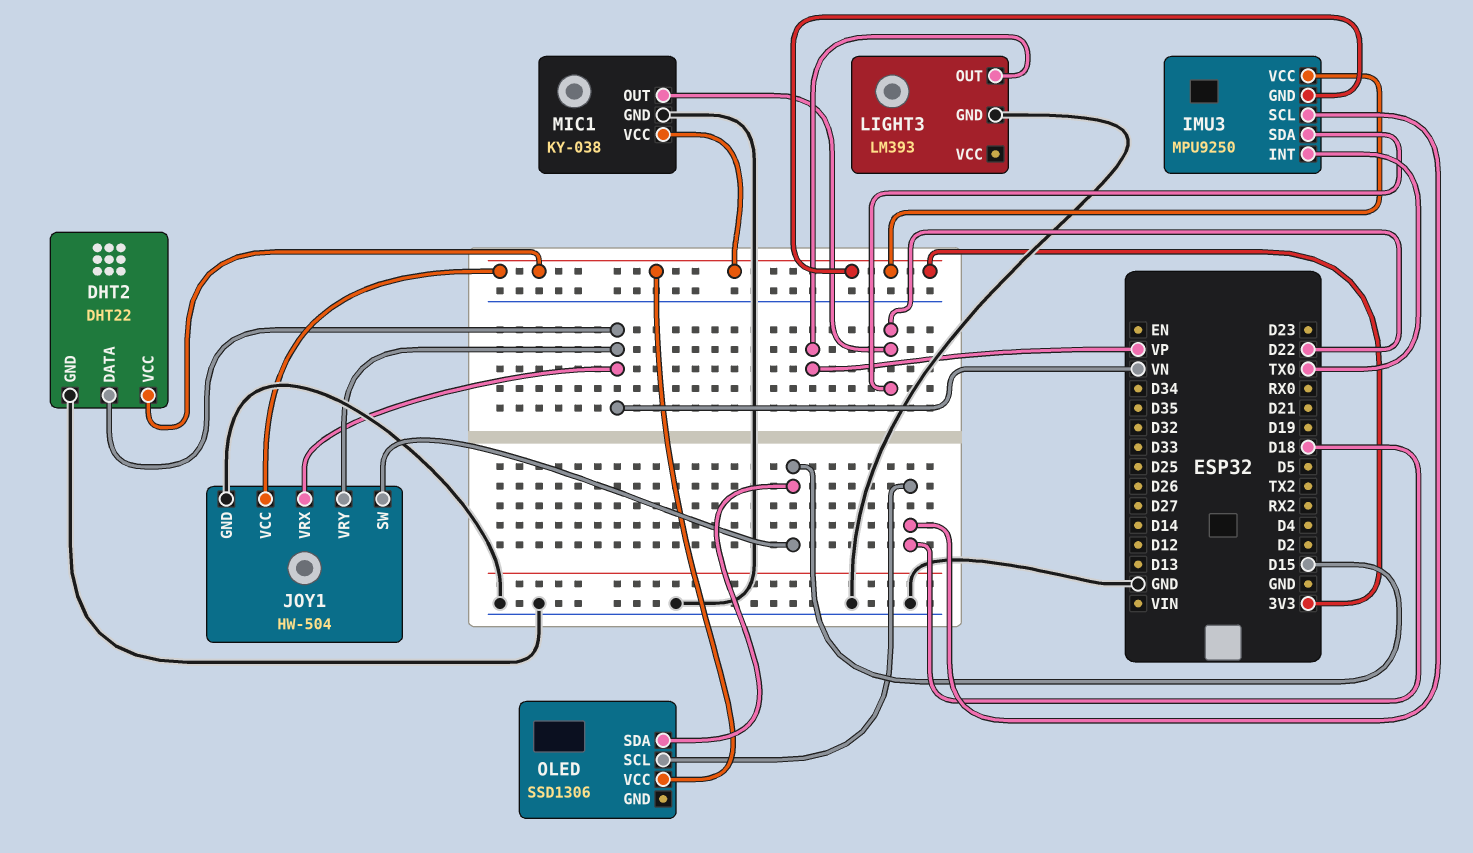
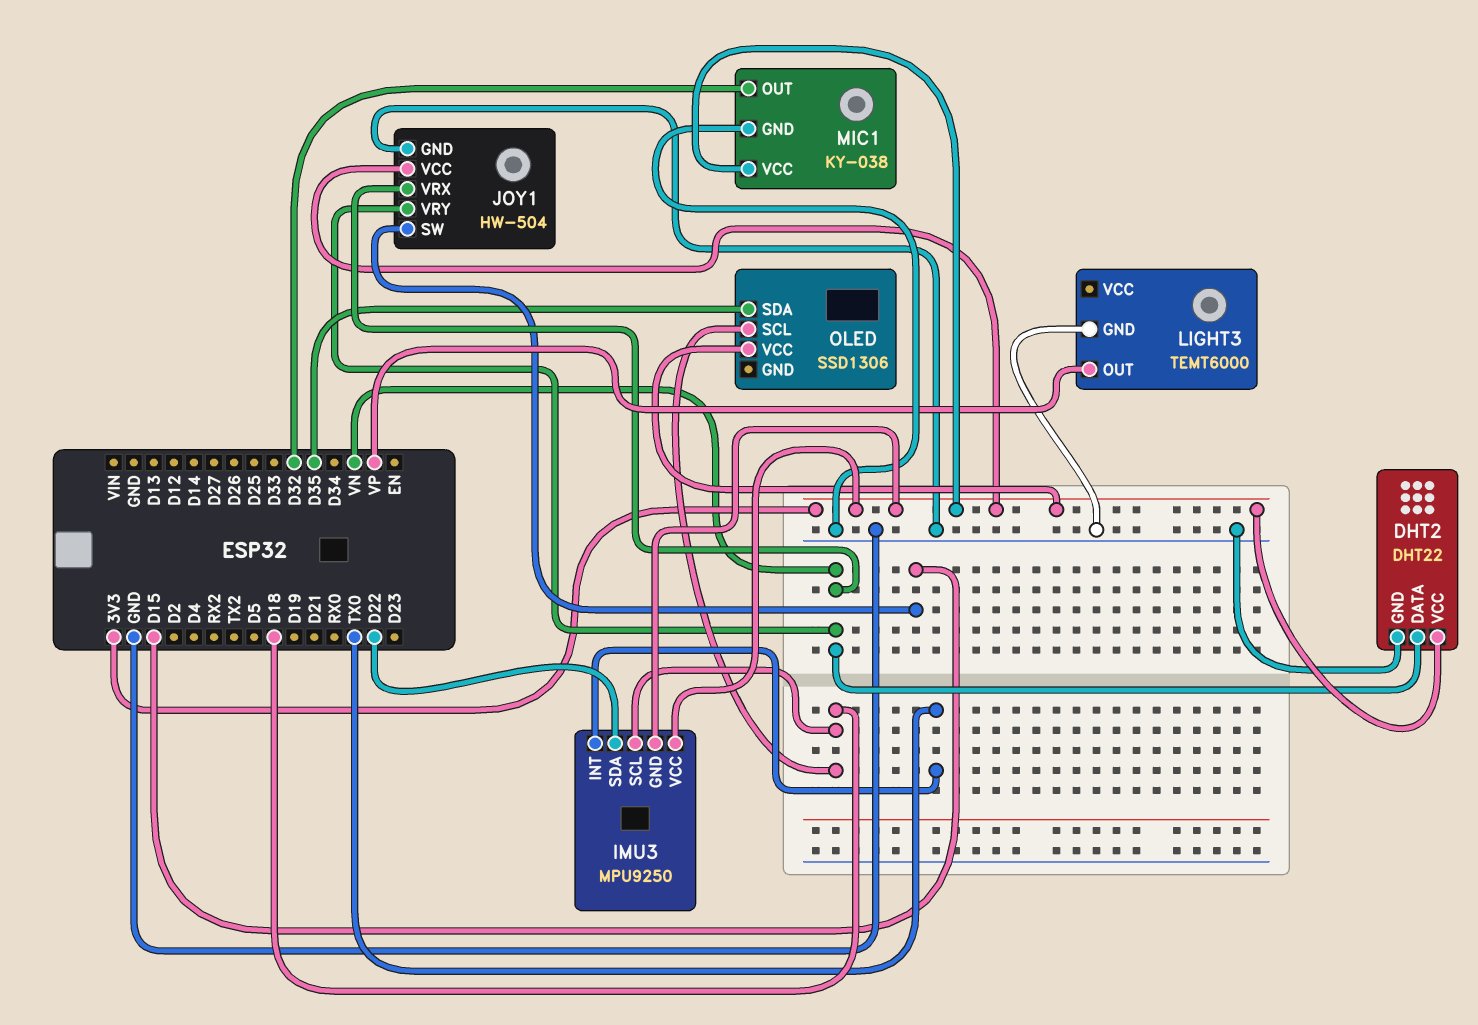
LIGHT3: LM393 -> TEMT6000
MIC1 pin OUT: D22 -> D32
OLED pin SDA: D15 -> D35

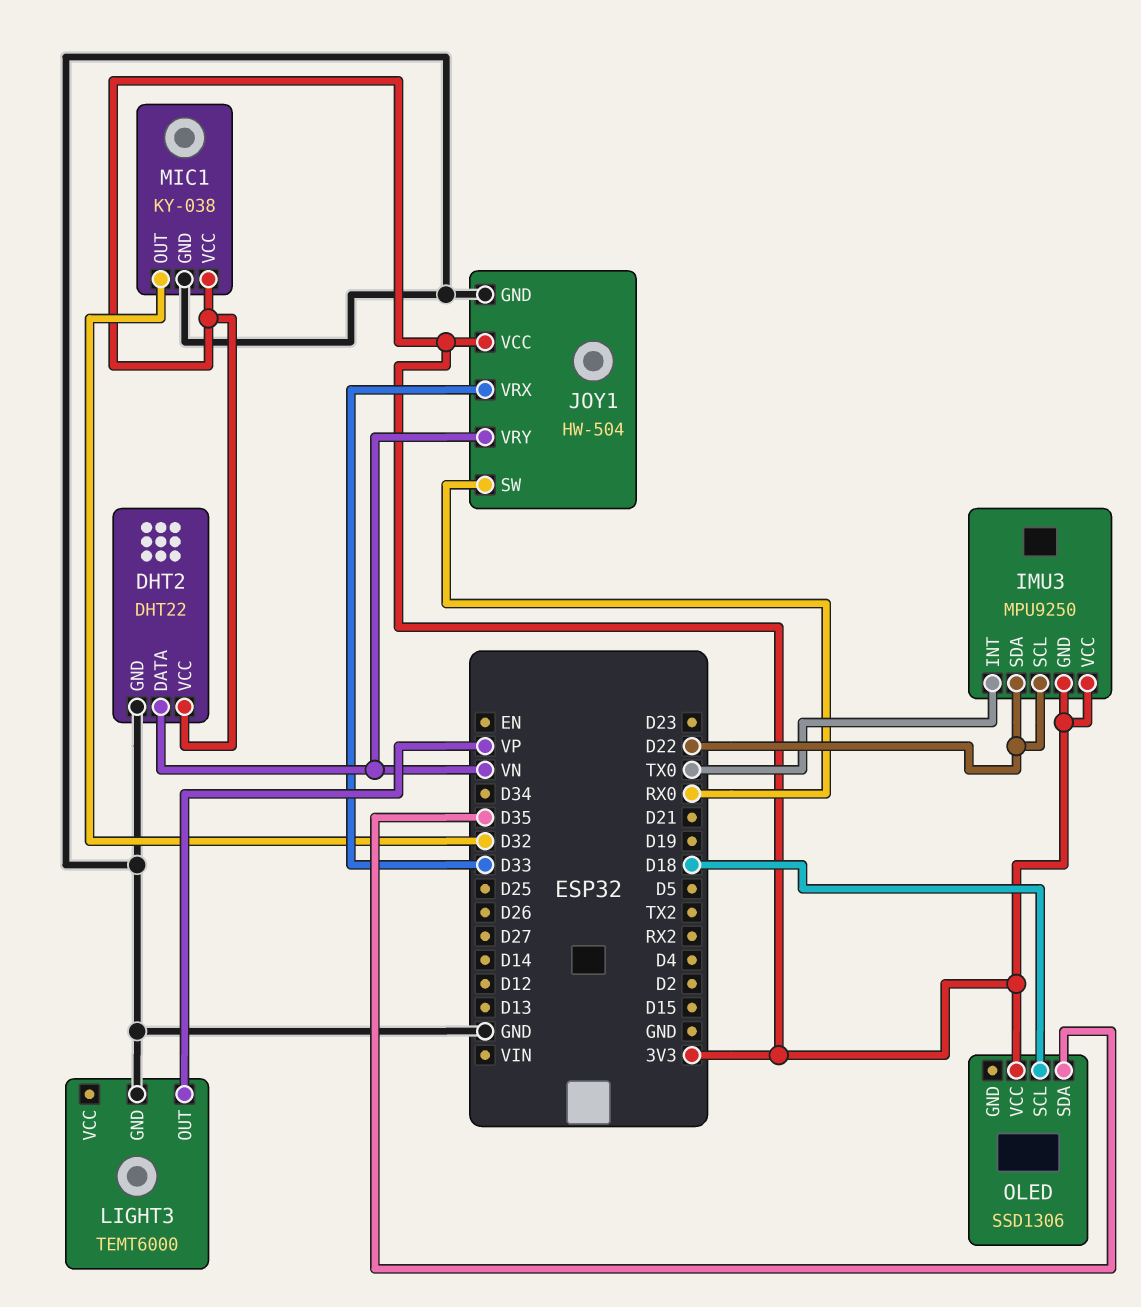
IMU3 pin SCL: D18 -> D22
JOY1 pin SW: D15 -> RX0
JOY1 pin VRX: VN -> D33

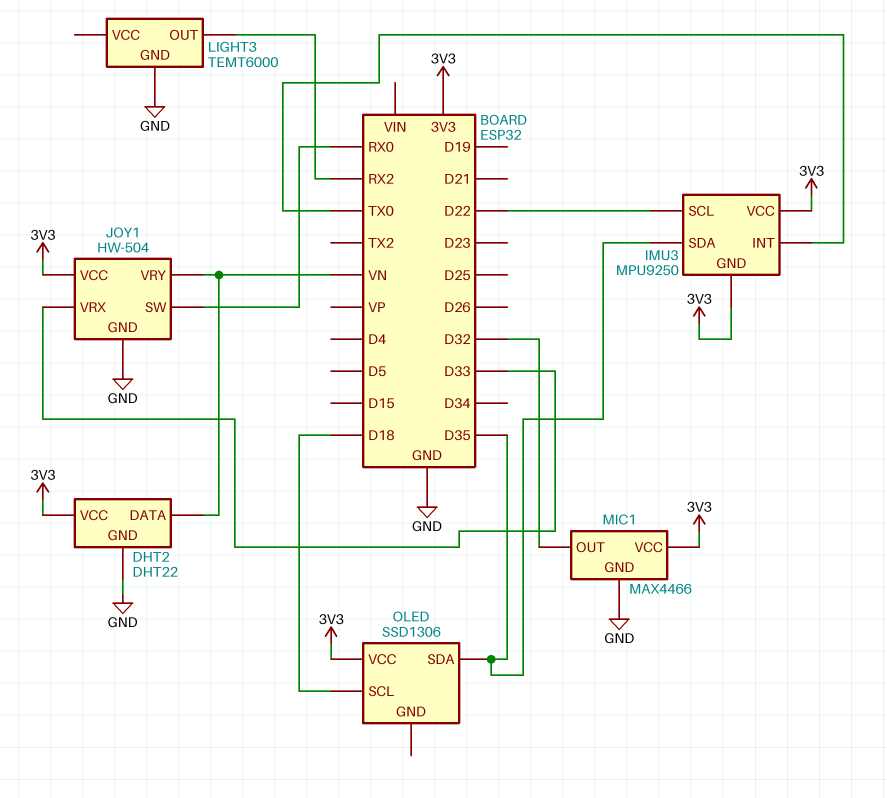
IMU3 pin SDA: D22 -> D35
LIGHT3 pin OUT: VP -> RX2
MIC1: KY-038 -> MAX4466

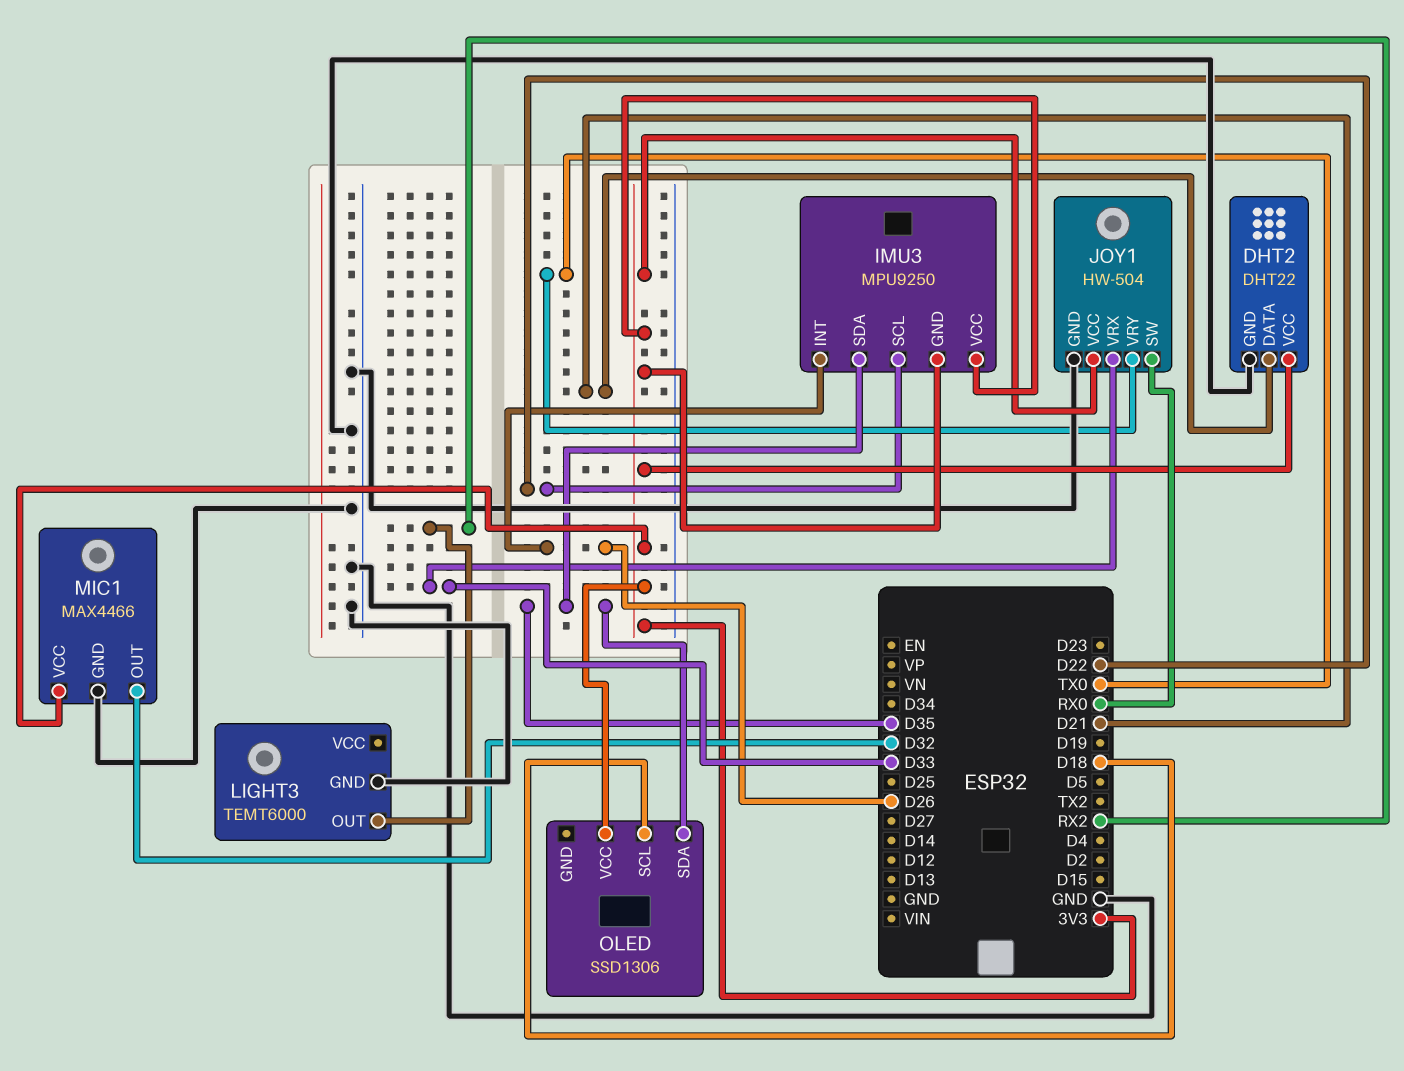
DHT2 pin DATA: VN -> D21
IMU3 pin INT: TX0 -> D26
JOY1 pin VRY: VN -> TX0

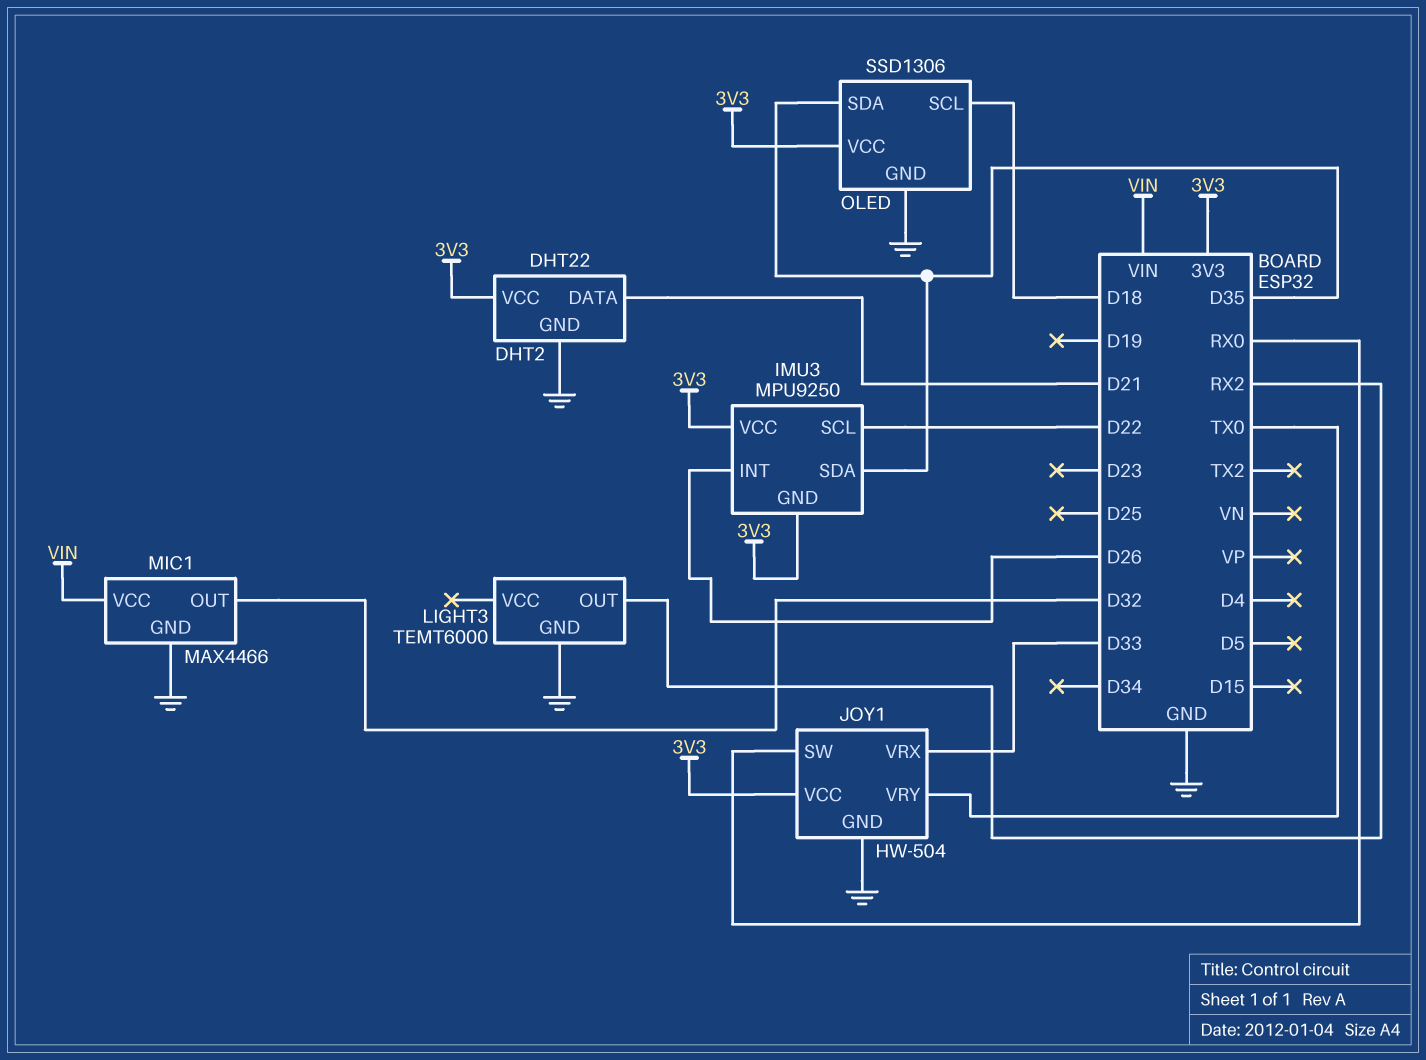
MIC1 pin VCC: 3V3 -> VIN
OLED pin GND: none -> GND

